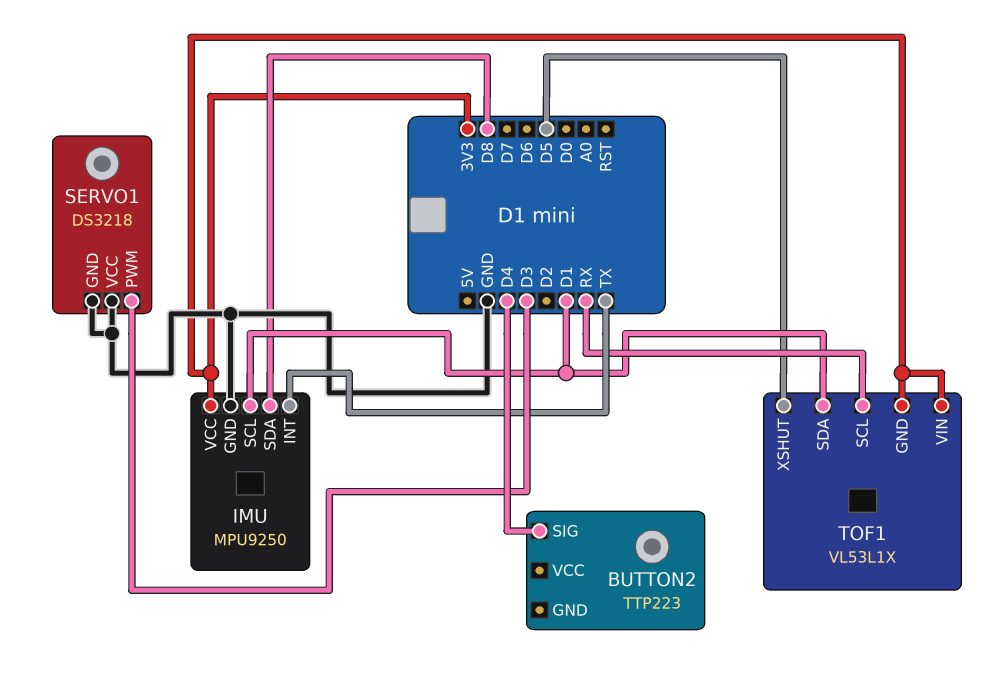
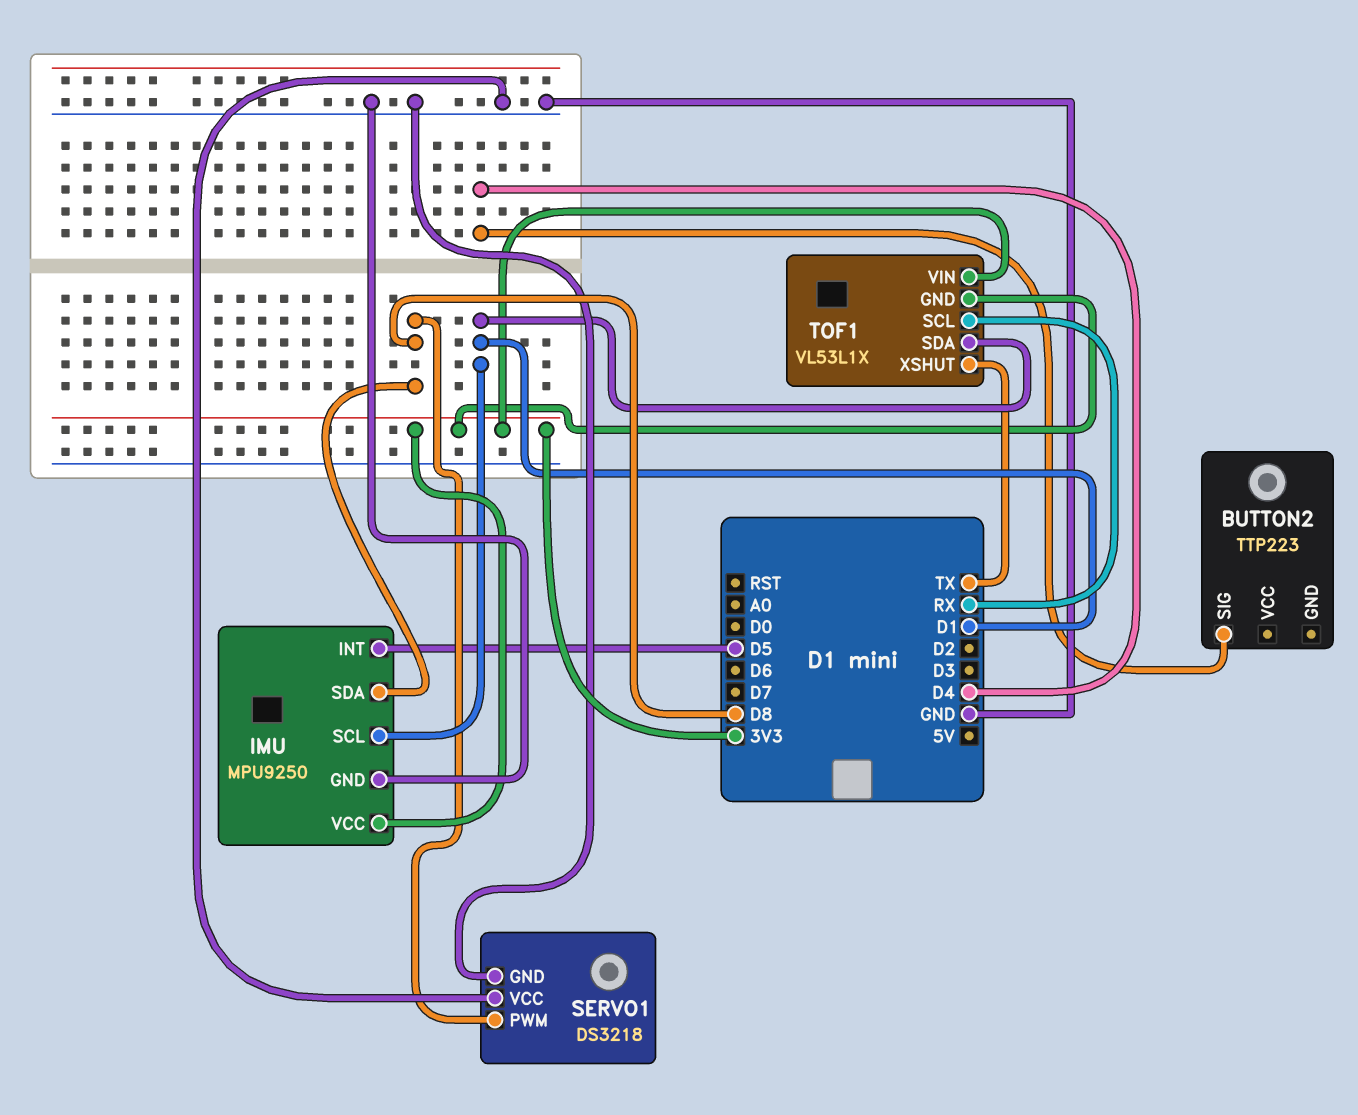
IMU pin INT: TX -> D5
SERVO1 pin PWM: D3 -> D8
TOF1 pin XSHUT: D5 -> TX

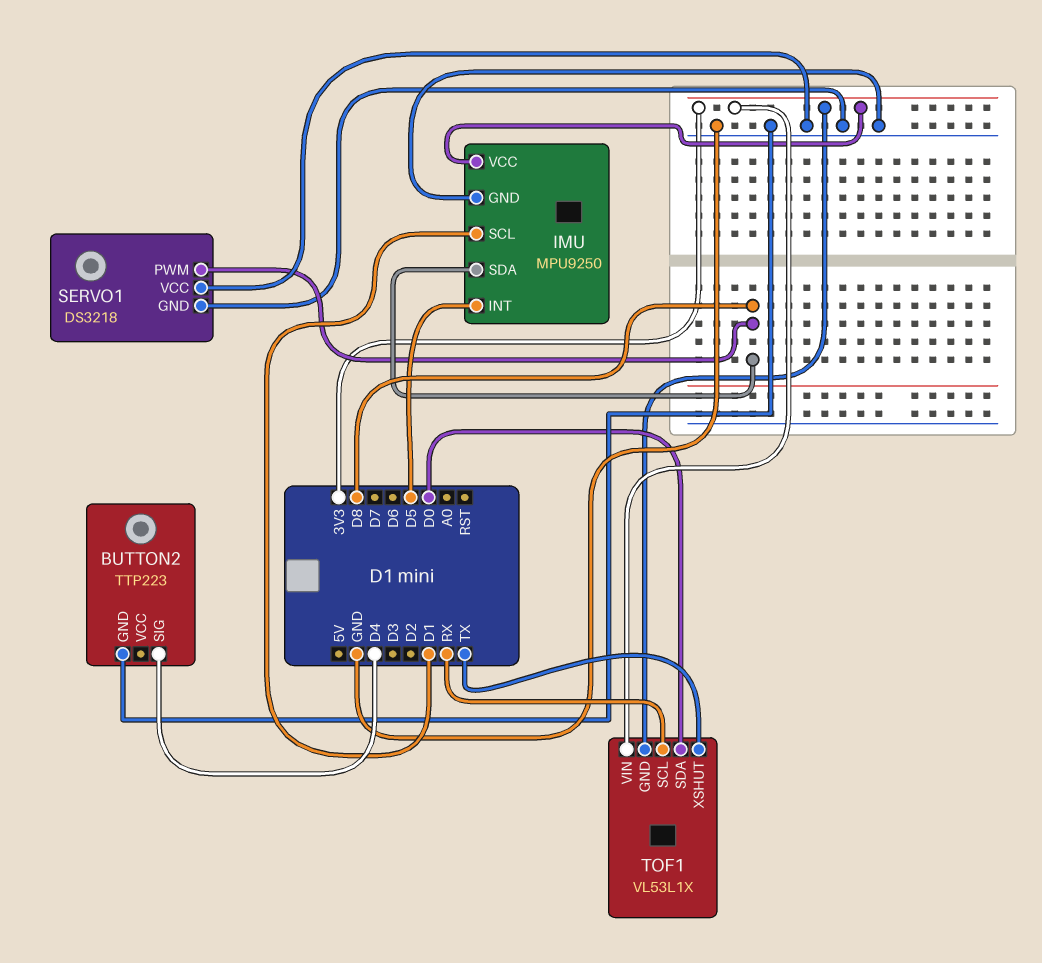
BUTTON2 pin GND: none -> GND
TOF1 pin SDA: D1 -> D0

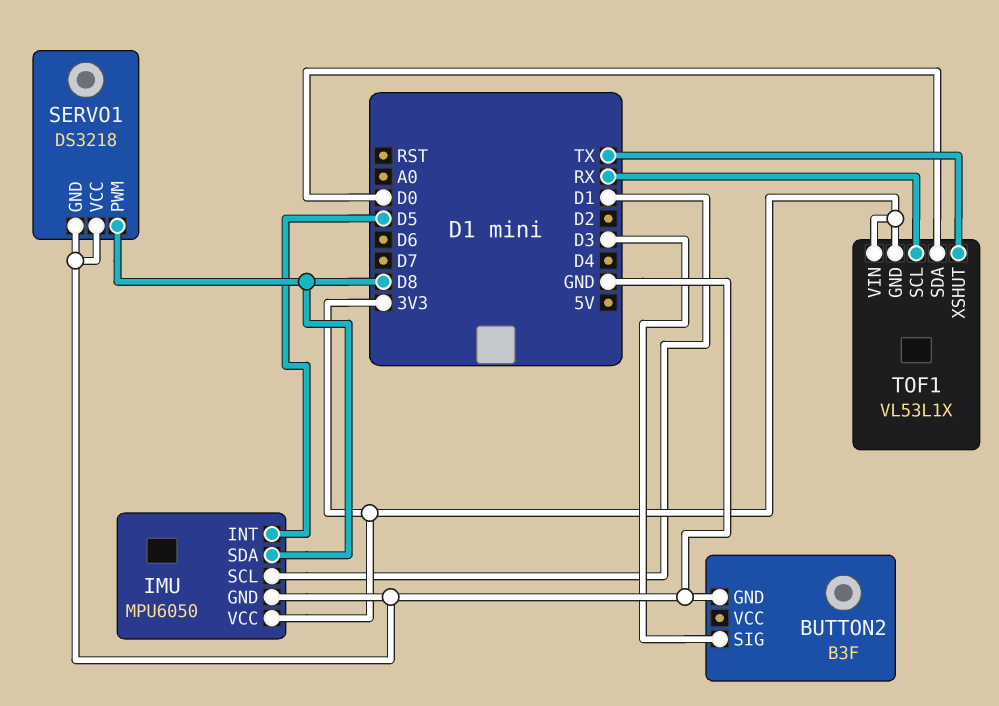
BUTTON2: TTP223 -> B3F
BUTTON2 pin SIG: D4 -> D3
IMU: MPU9250 -> MPU6050

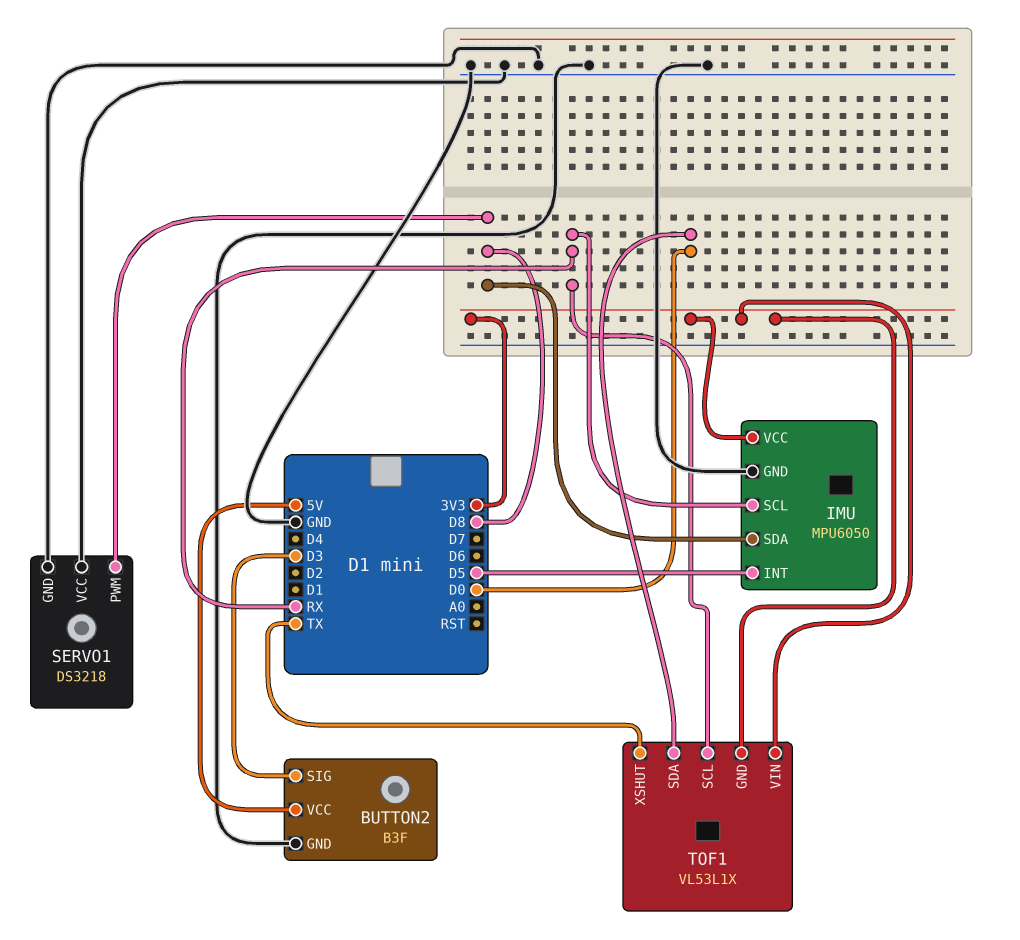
BUTTON2 pin VCC: none -> 5V
IMU pin SCL: D1 -> RX

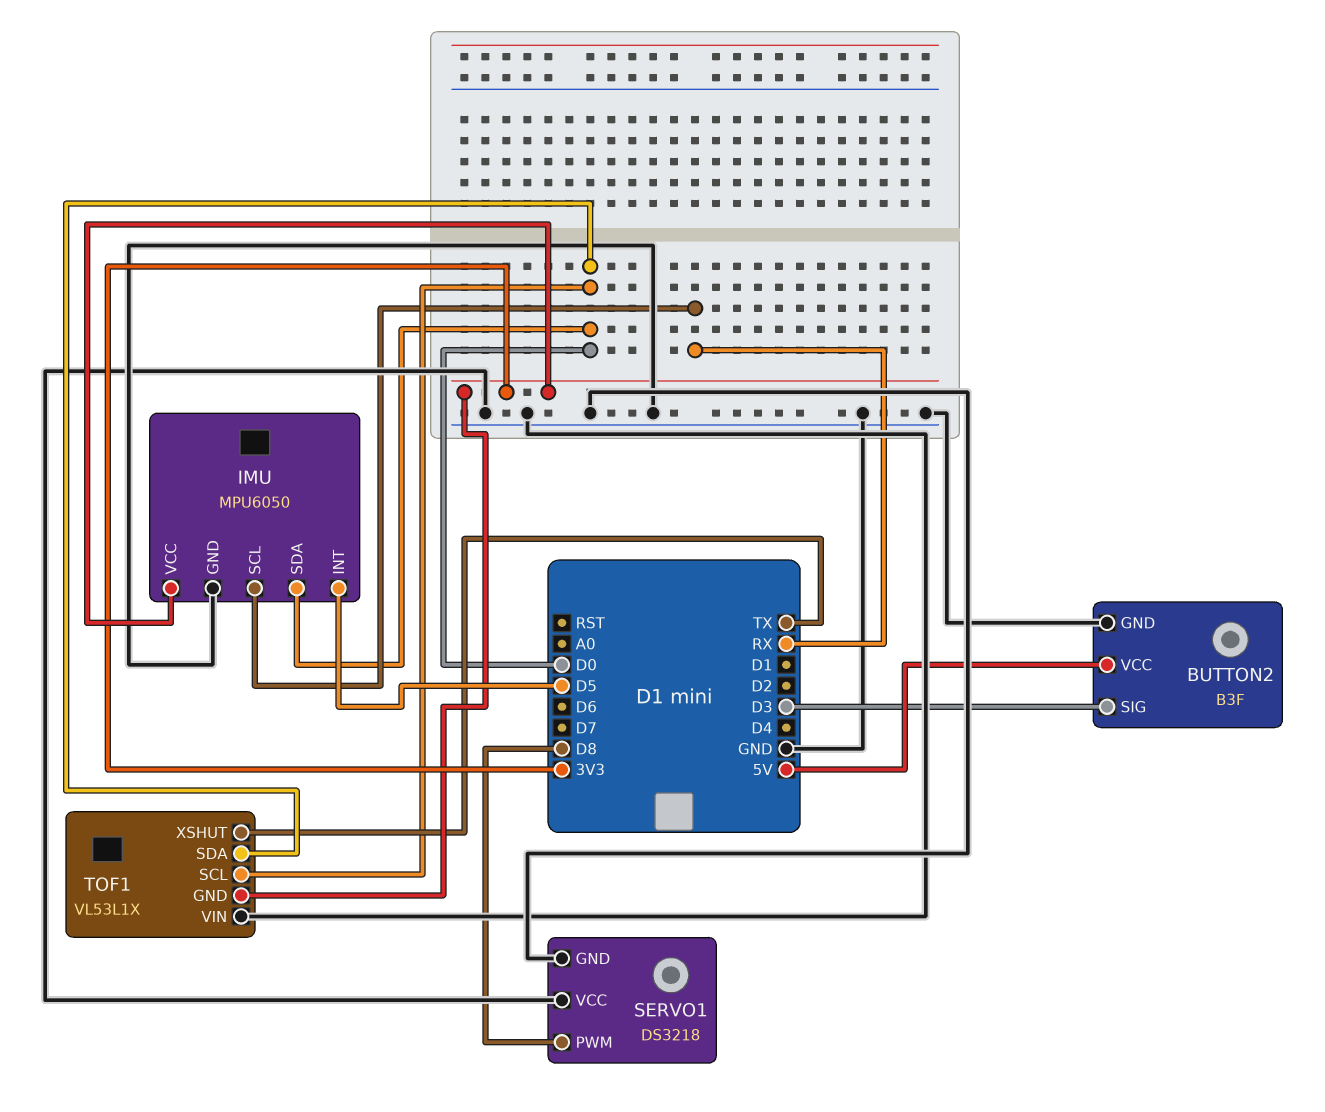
IMU pin SDA: D8 -> D0
TOF1 pin SCL: RX -> D0
TOF1 pin VIN: 3V3 -> GND

